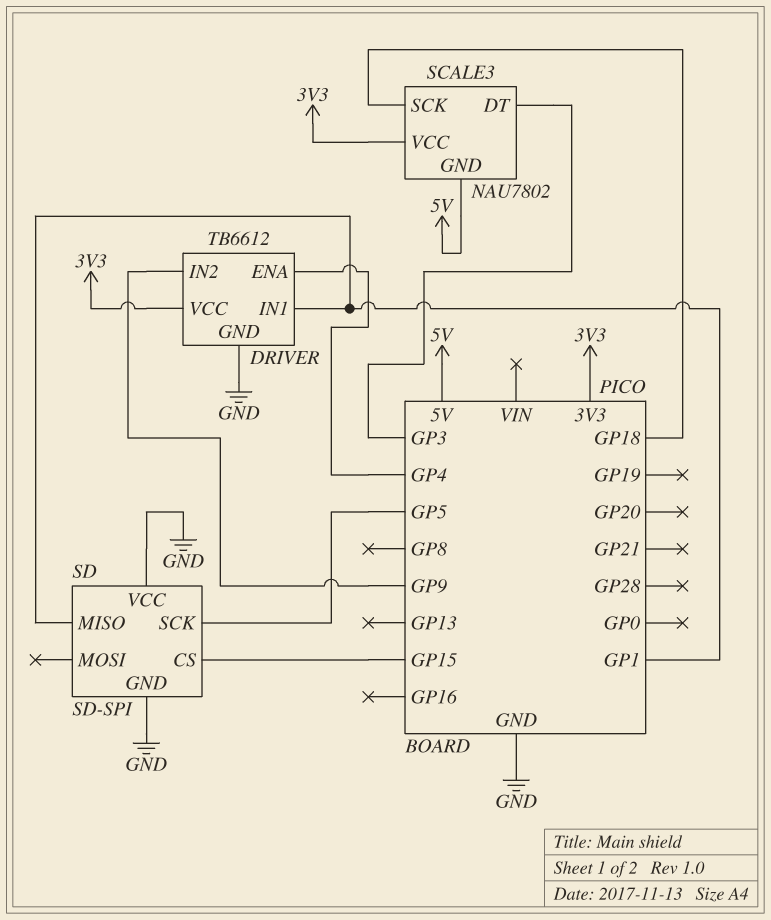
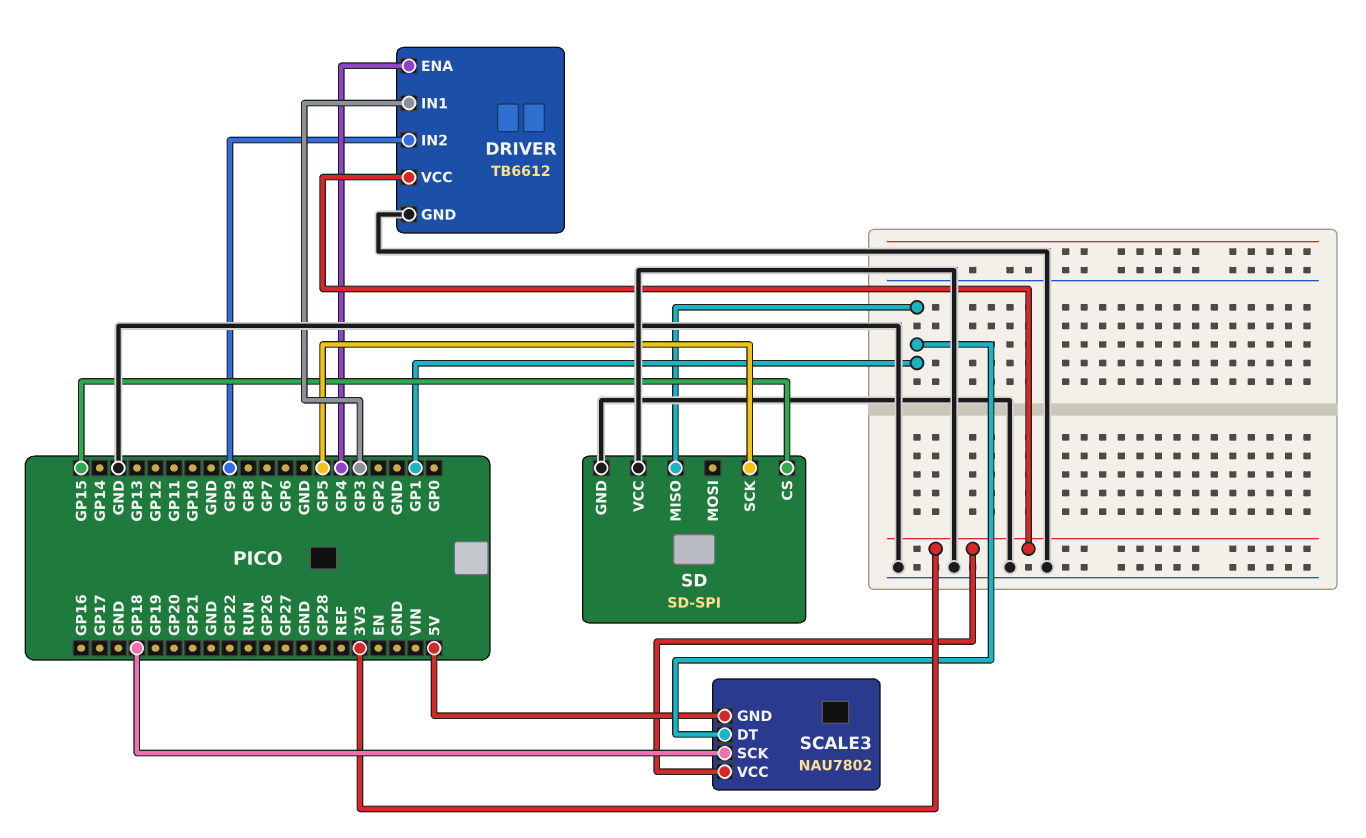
DRIVER pin IN1: GP1 -> GP3
SCALE3 pin DT: GP3 -> GP1

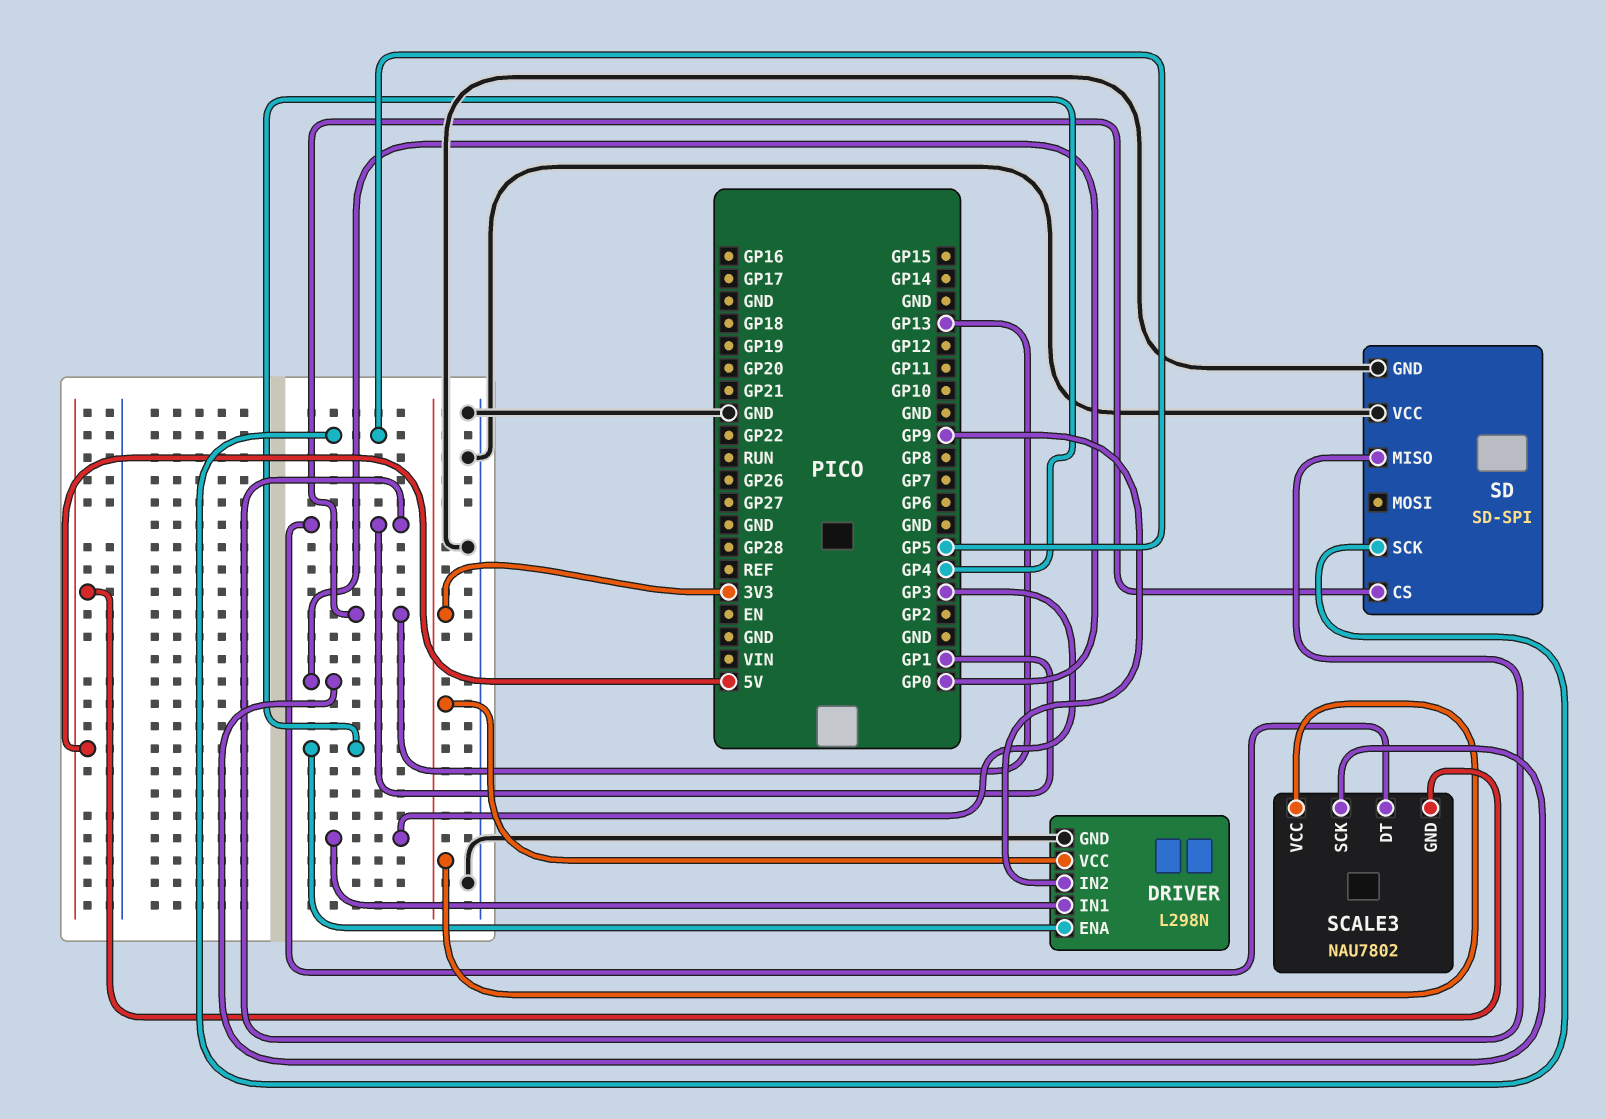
DRIVER: TB6612 -> L298N
SCALE3 pin SCK: GP18 -> GP0
SD pin CS: GP15 -> GP13

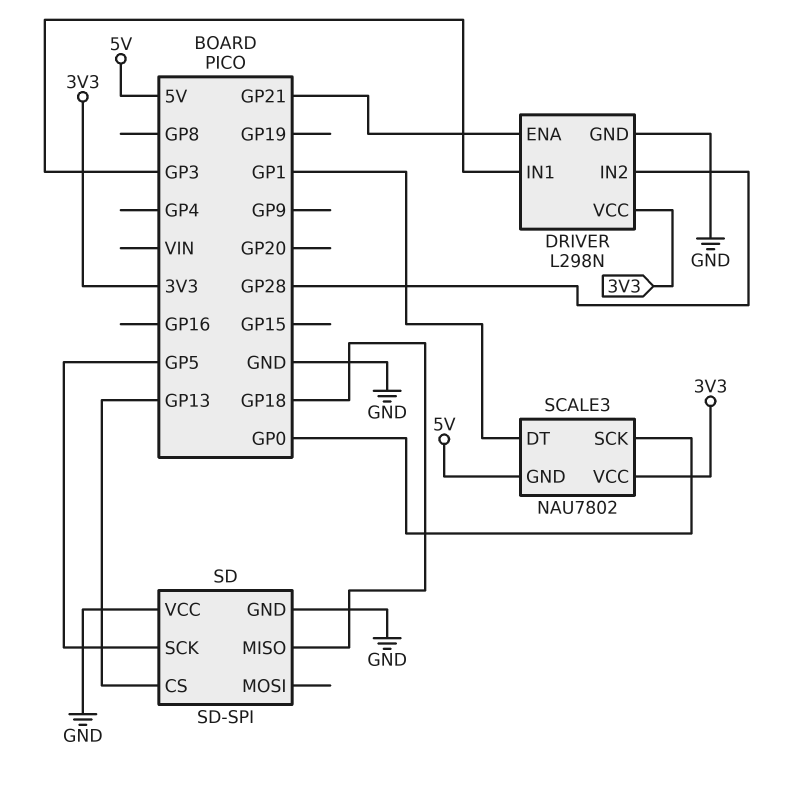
DRIVER pin ENA: GP4 -> GP21
DRIVER pin IN2: GP9 -> GP28
SD pin MISO: GP1 -> GP18

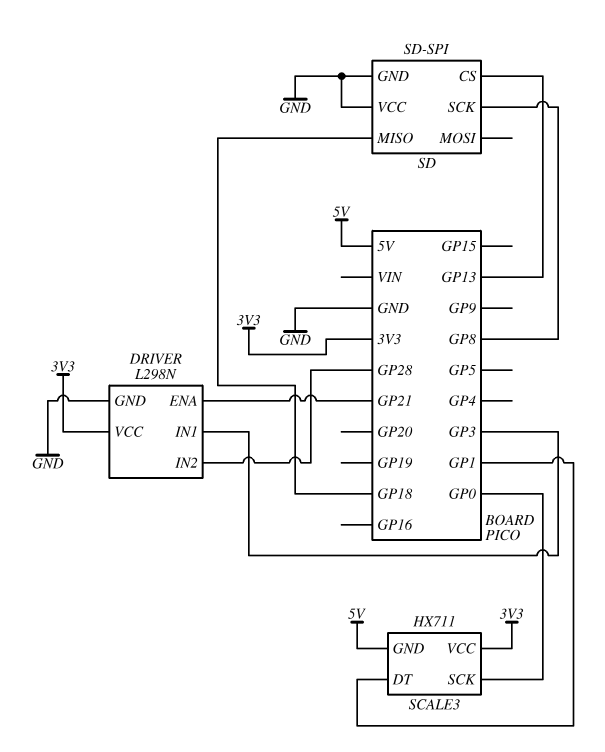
SCALE3: NAU7802 -> HX711
SD pin SCK: GP5 -> GP8

